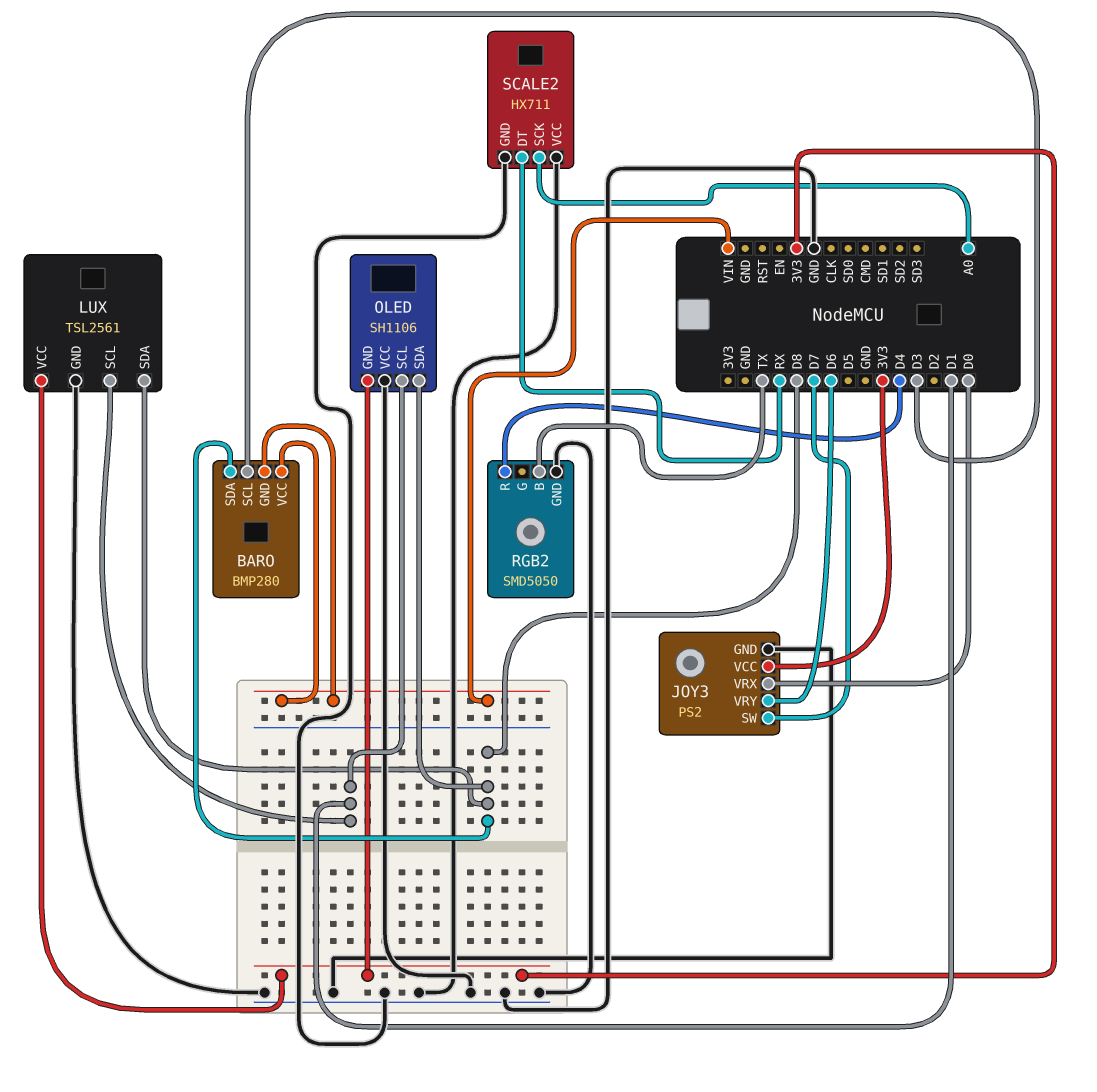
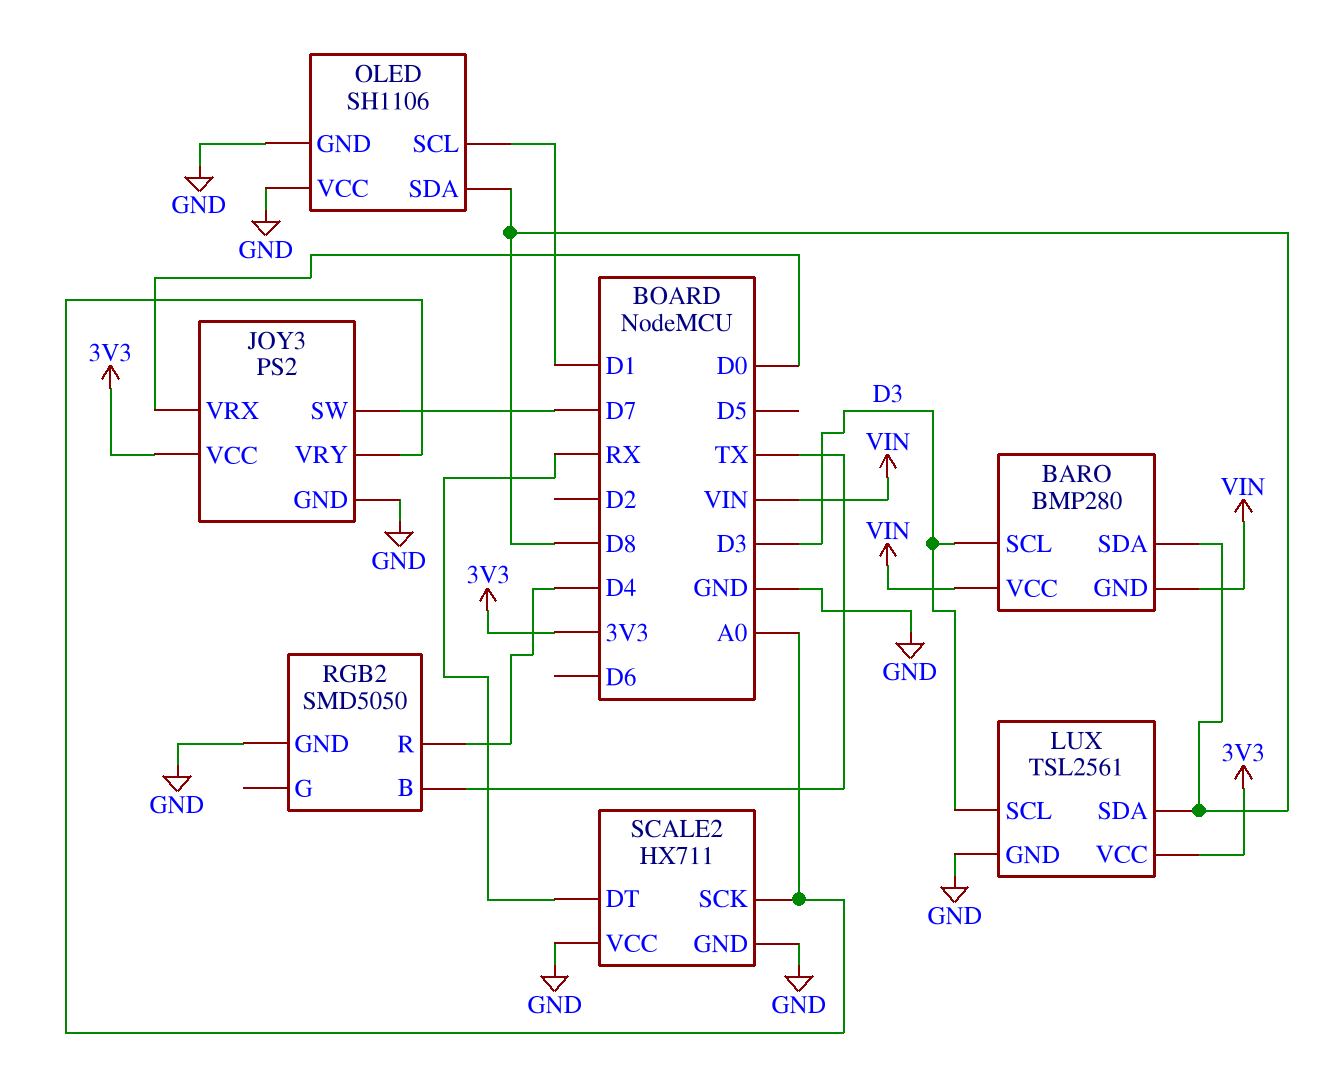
JOY3 pin VRY: D6 -> A0
LUX pin SCL: D1 -> D3
OLED pin GND: 3V3 -> GND

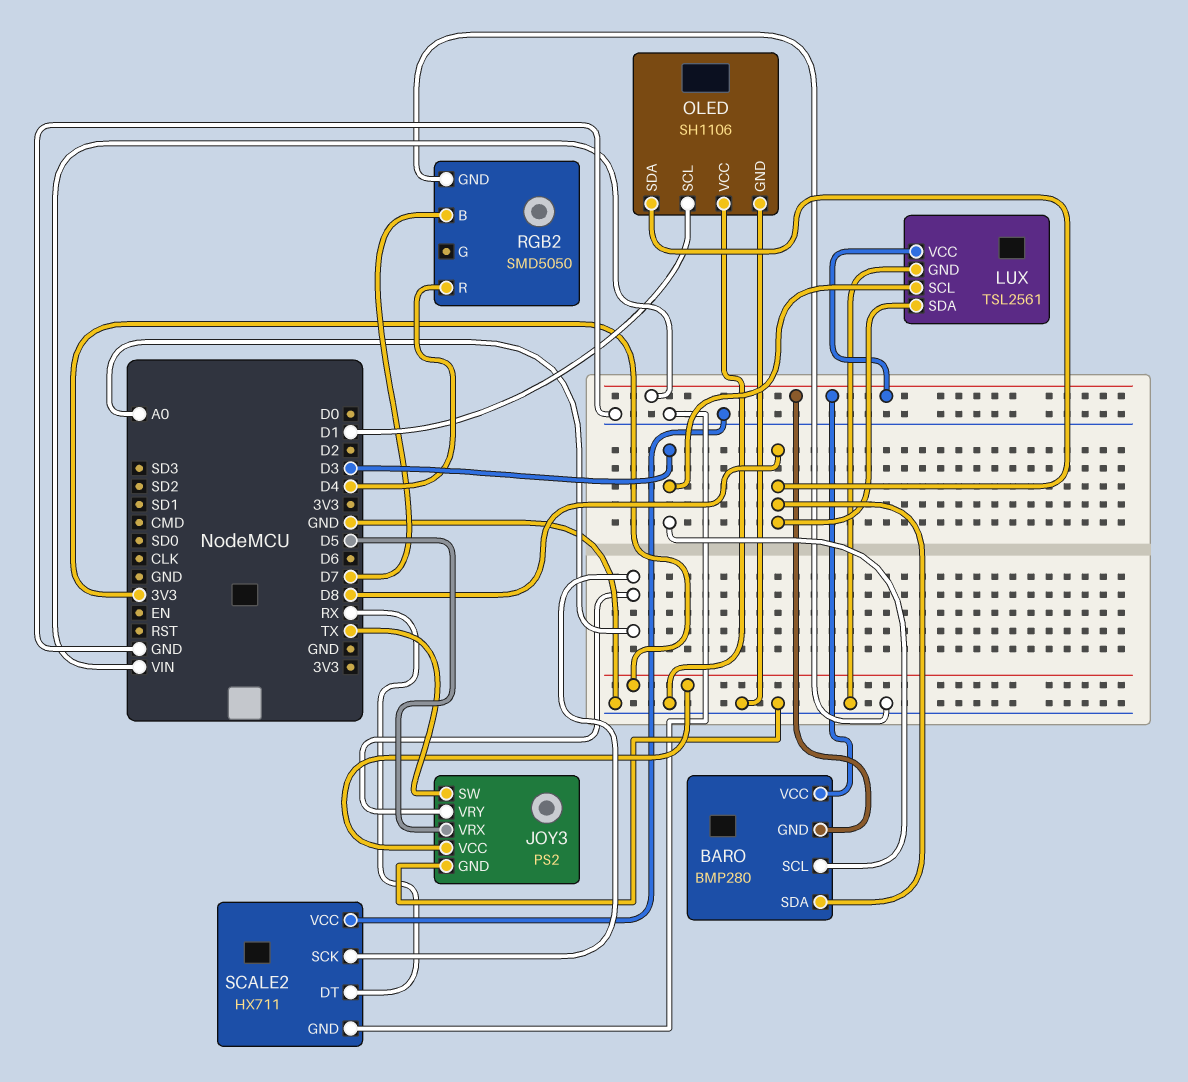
JOY3 pin SW: D7 -> TX
JOY3 pin VRX: D0 -> D5
LUX pin VCC: 3V3 -> VIN
RGB2 pin B: TX -> D7

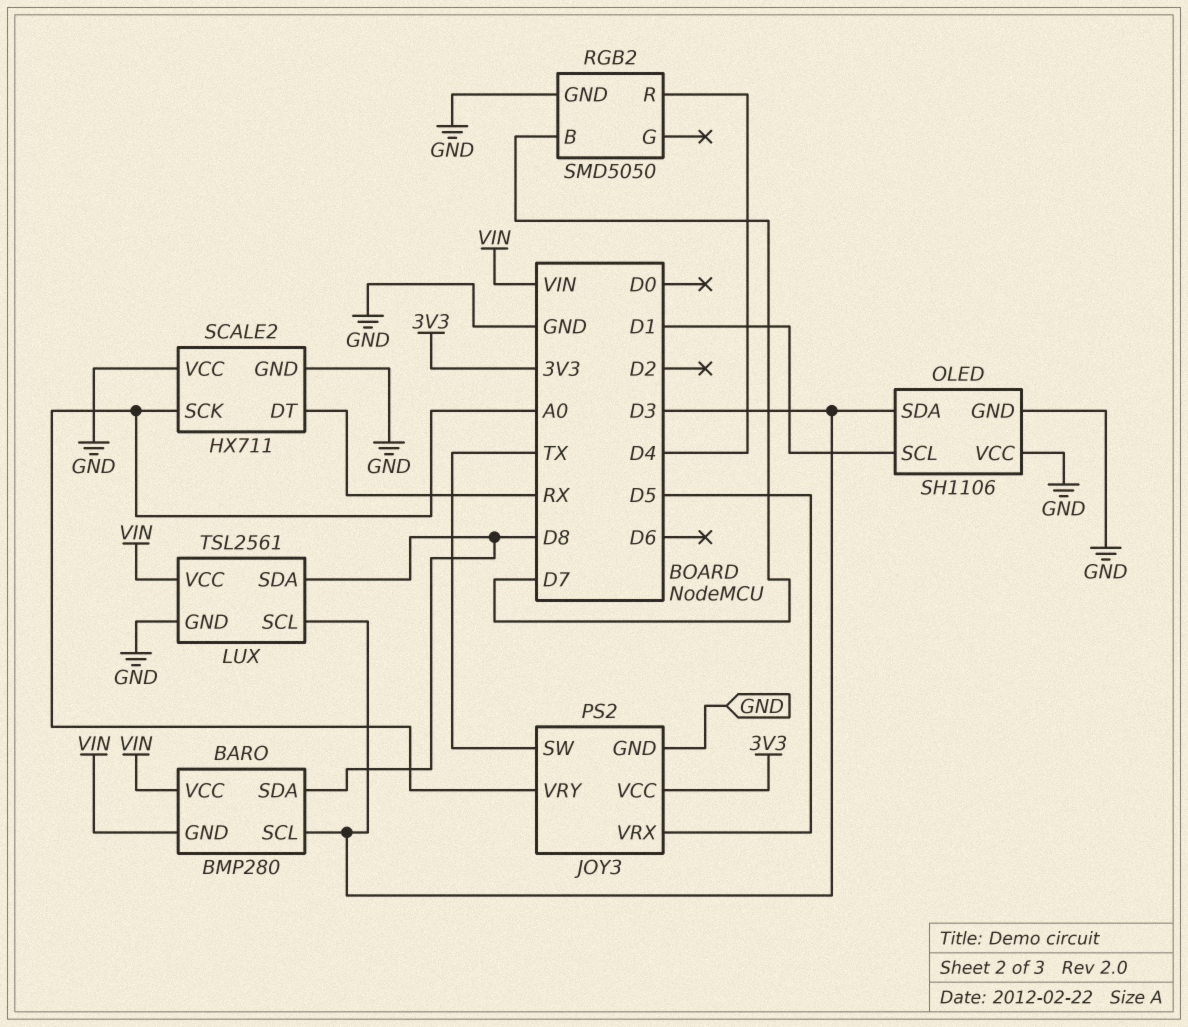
OLED pin SDA: D8 -> D3

